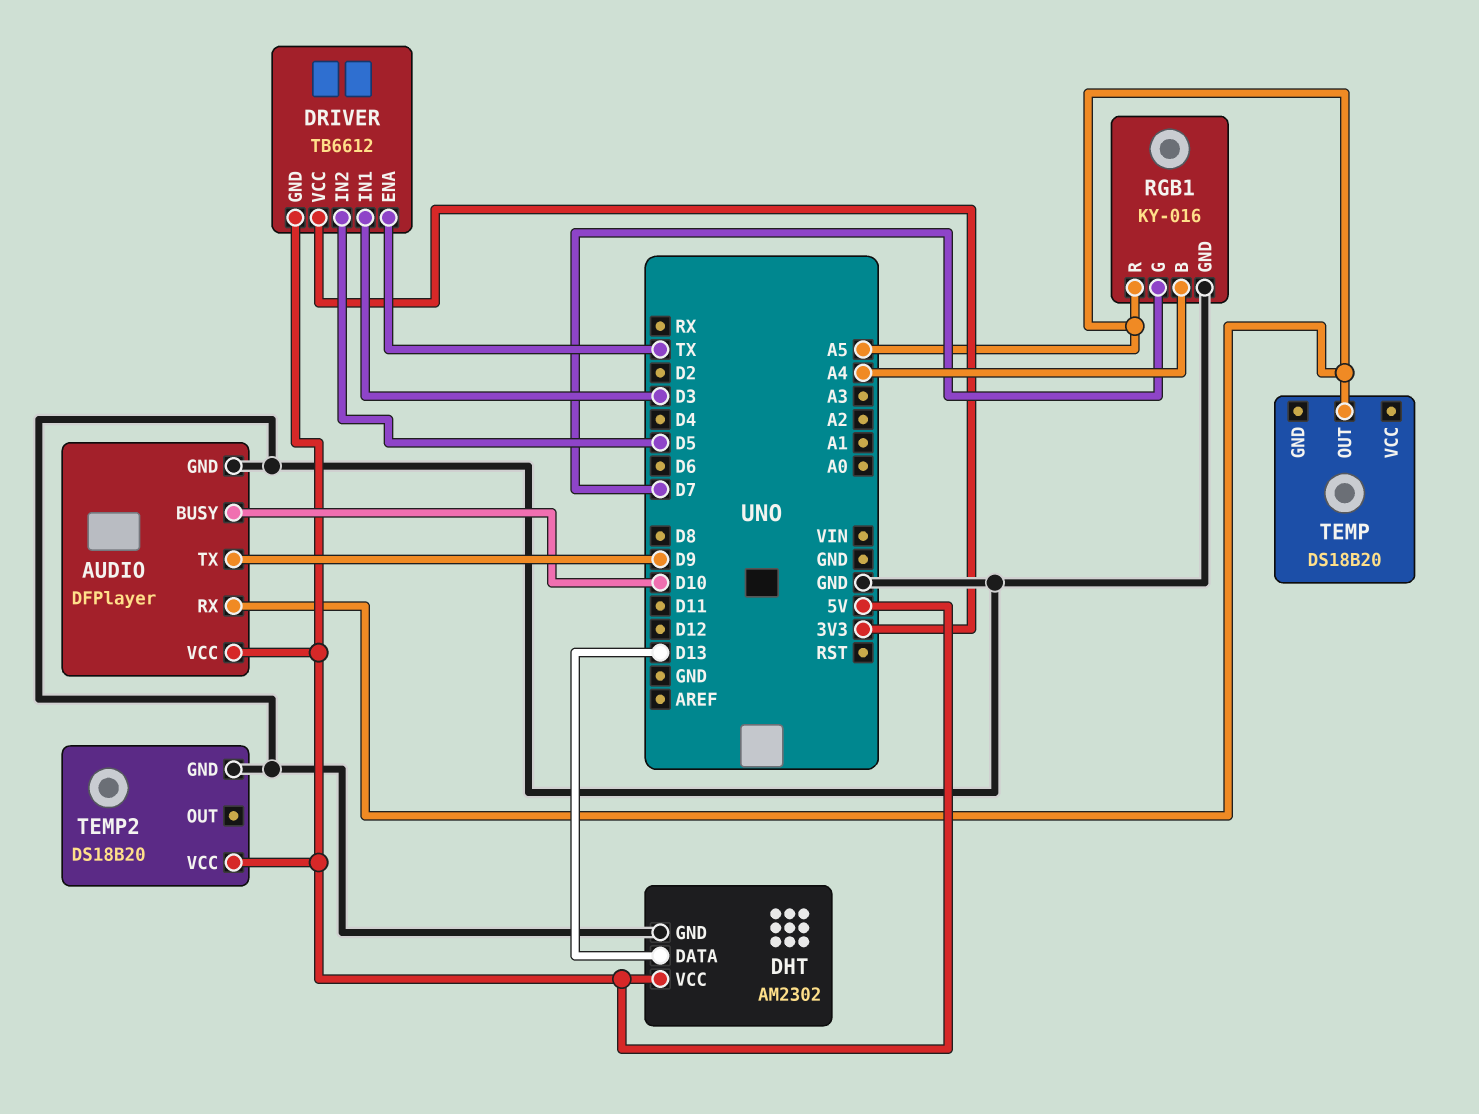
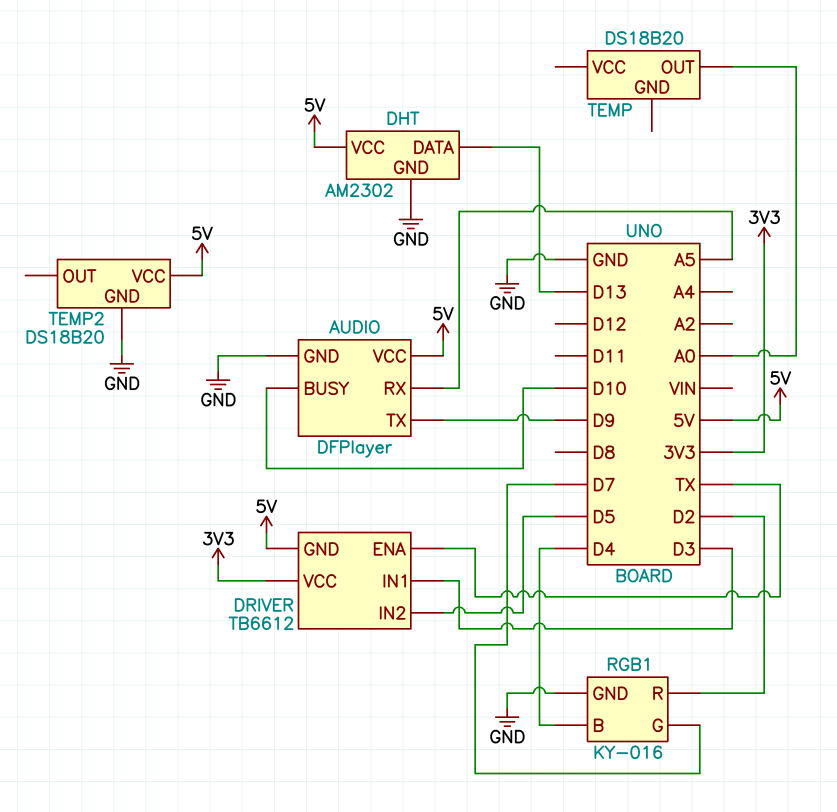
RGB1 pin B: A4 -> D4
RGB1 pin R: A5 -> D2
TEMP pin OUT: A5 -> A0

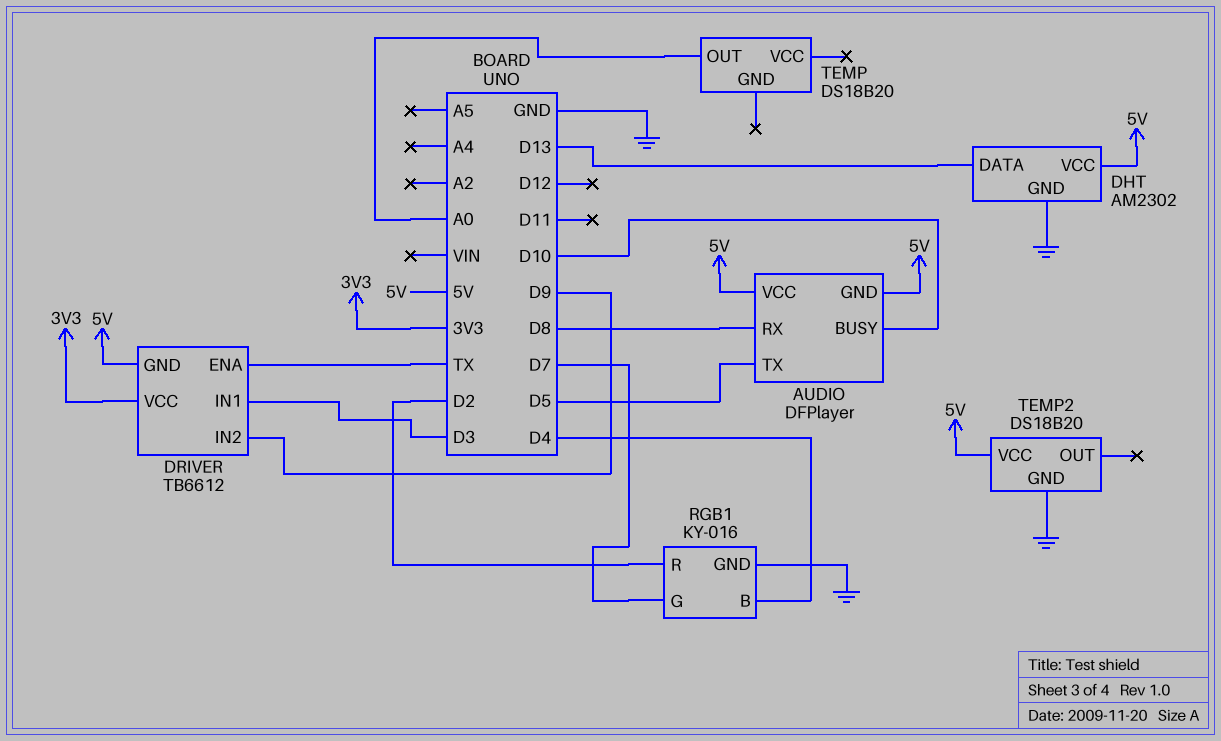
AUDIO pin GND: GND -> 5V
AUDIO pin RX: A5 -> D8
AUDIO pin TX: D9 -> D5
DRIVER pin IN2: D5 -> D9

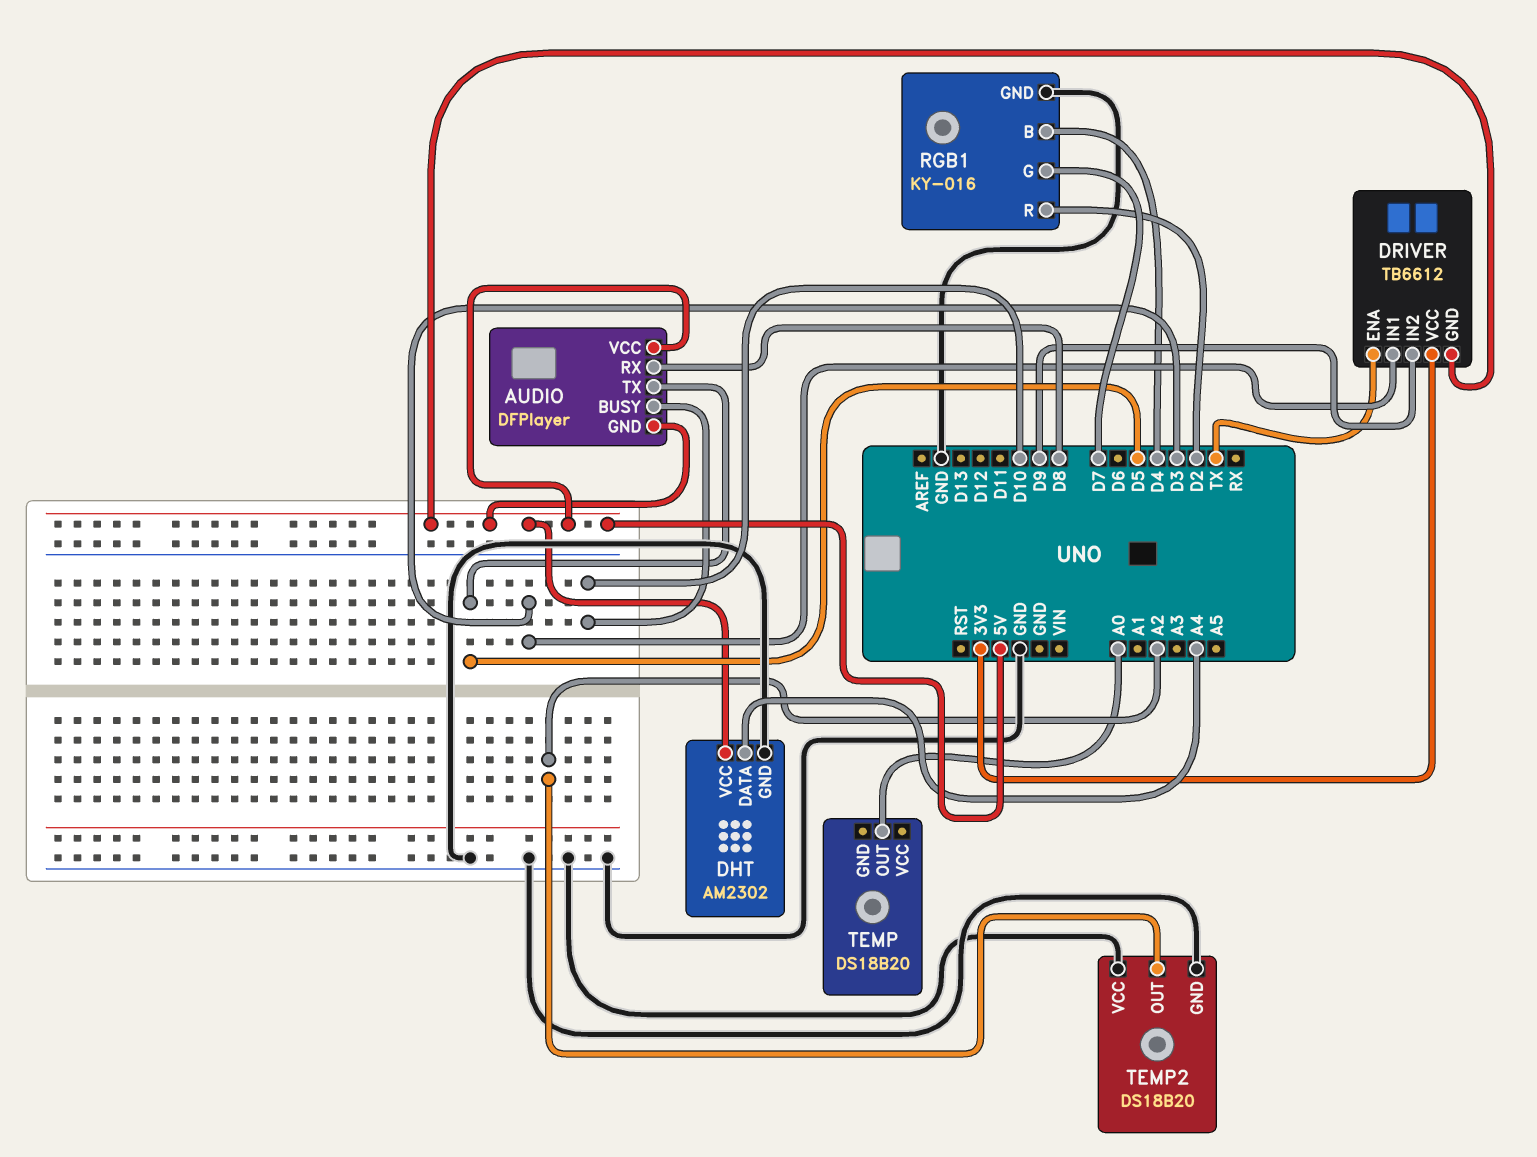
DHT pin DATA: D13 -> A4
TEMP2 pin OUT: none -> A2
TEMP2 pin VCC: 5V -> GND

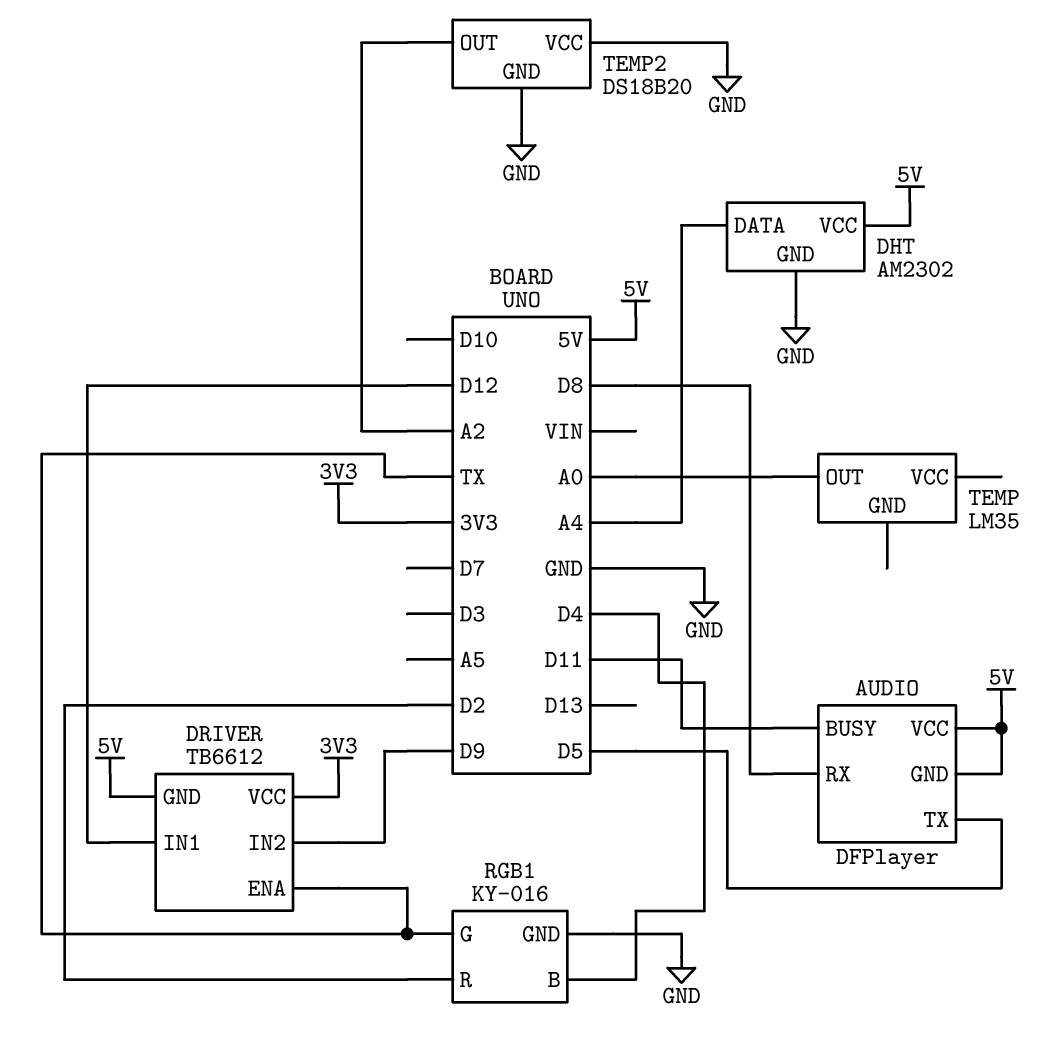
AUDIO pin BUSY: D10 -> D11
DRIVER pin IN1: D3 -> D12
RGB1 pin G: D7 -> TX
TEMP: DS18B20 -> LM35

